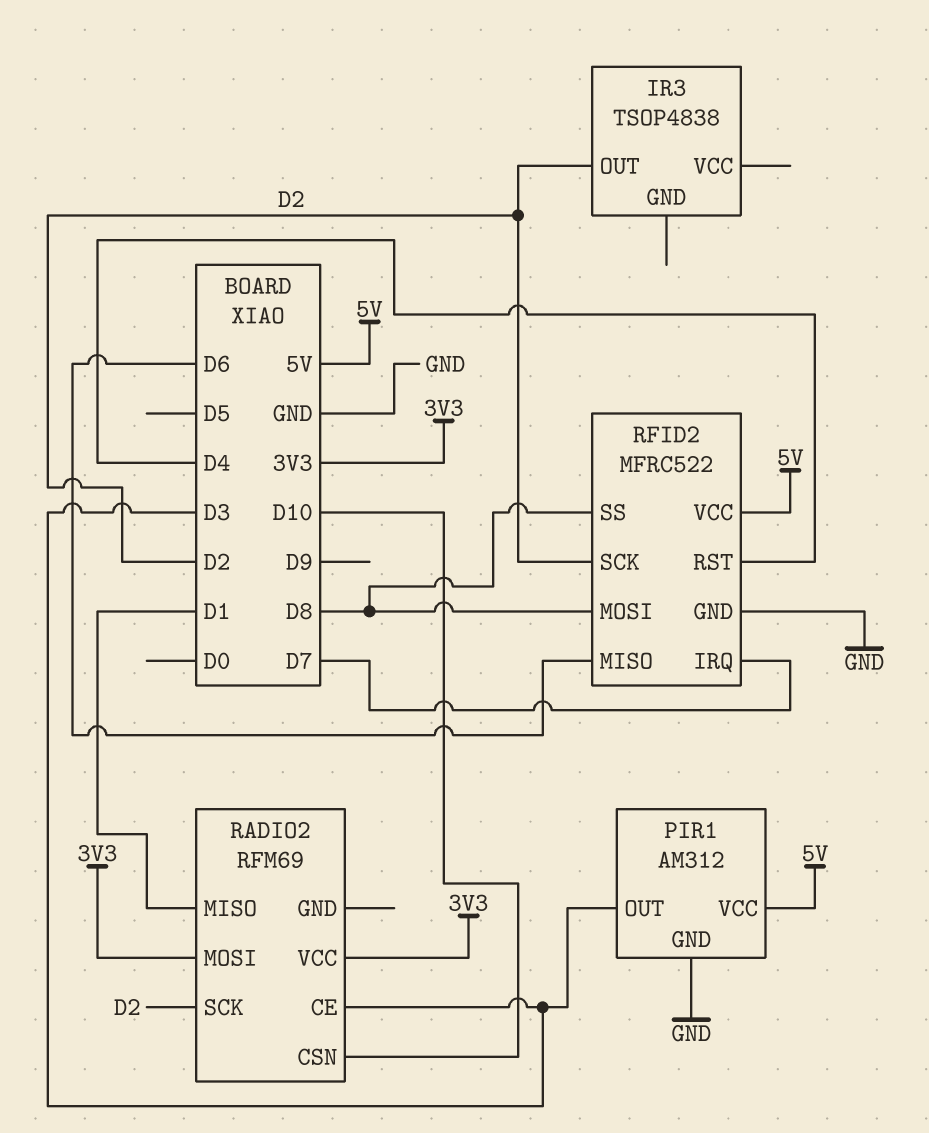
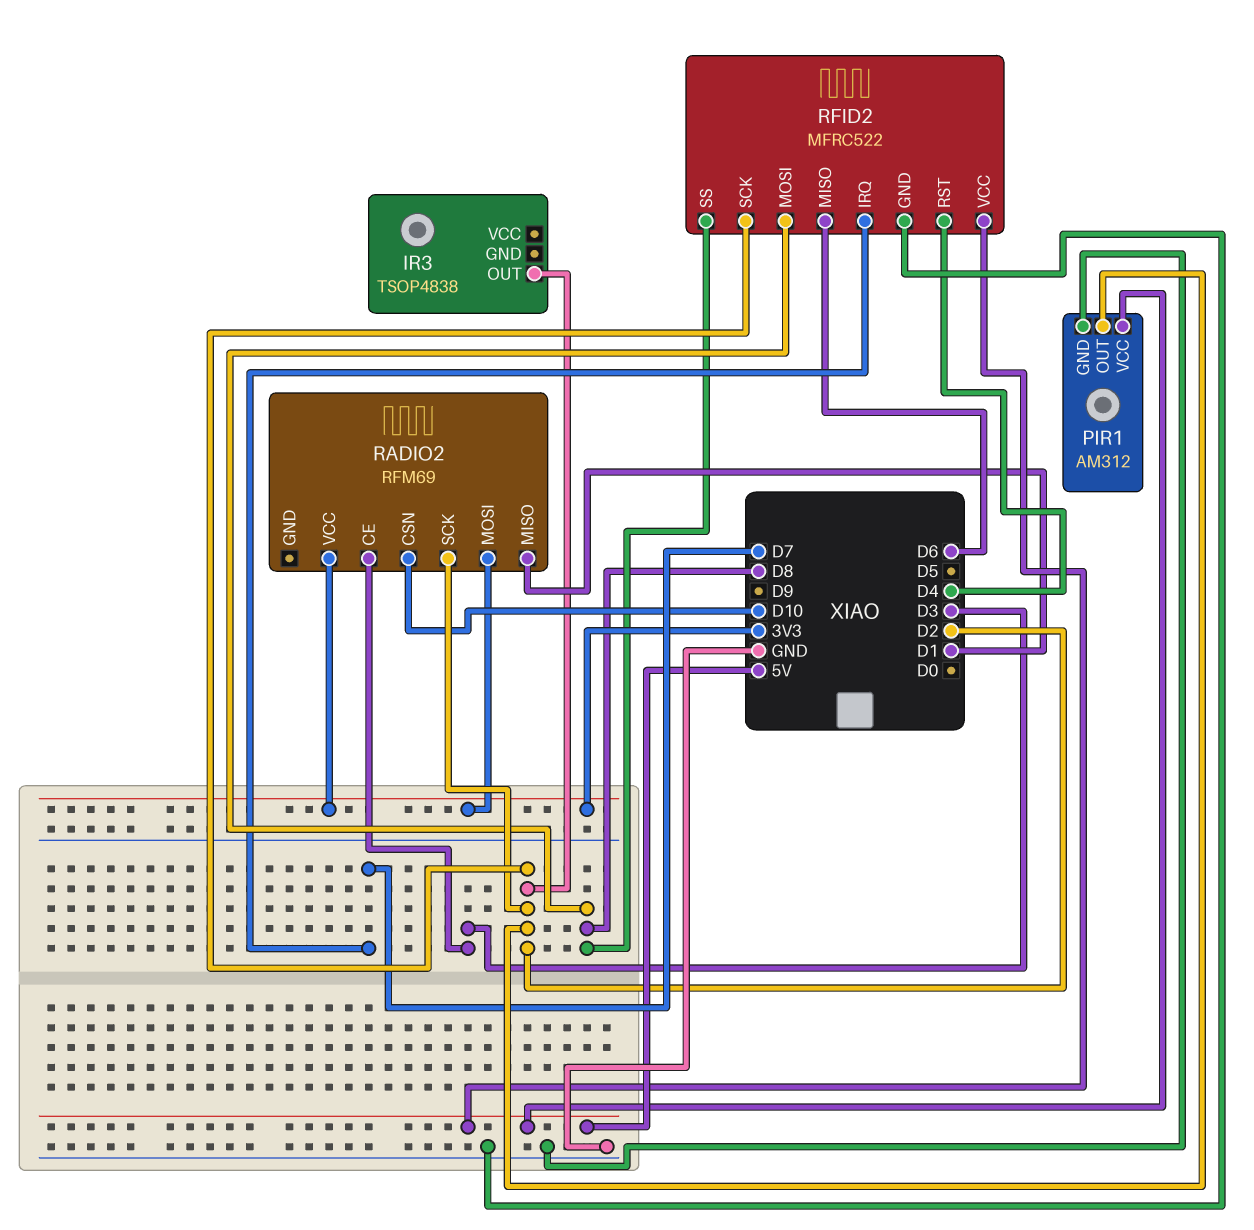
PIR1 pin OUT: D3 -> D2

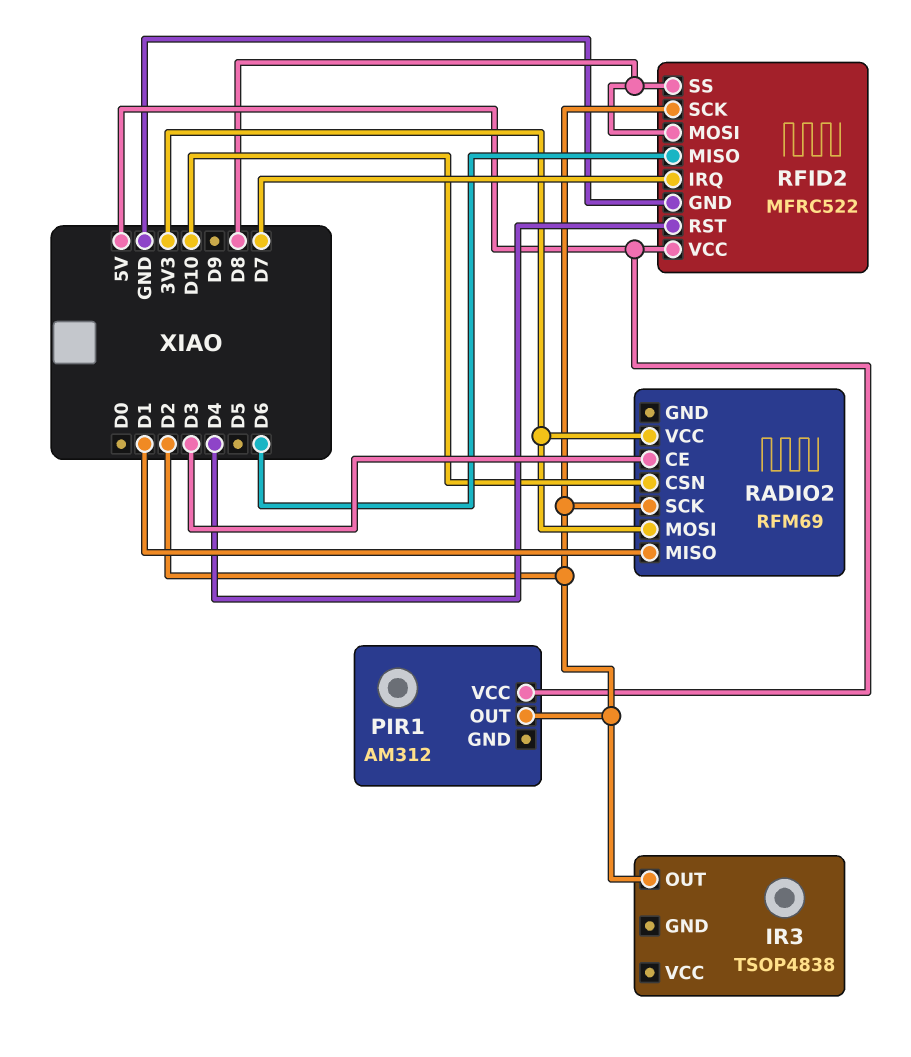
PIR1 pin GND: GND -> none

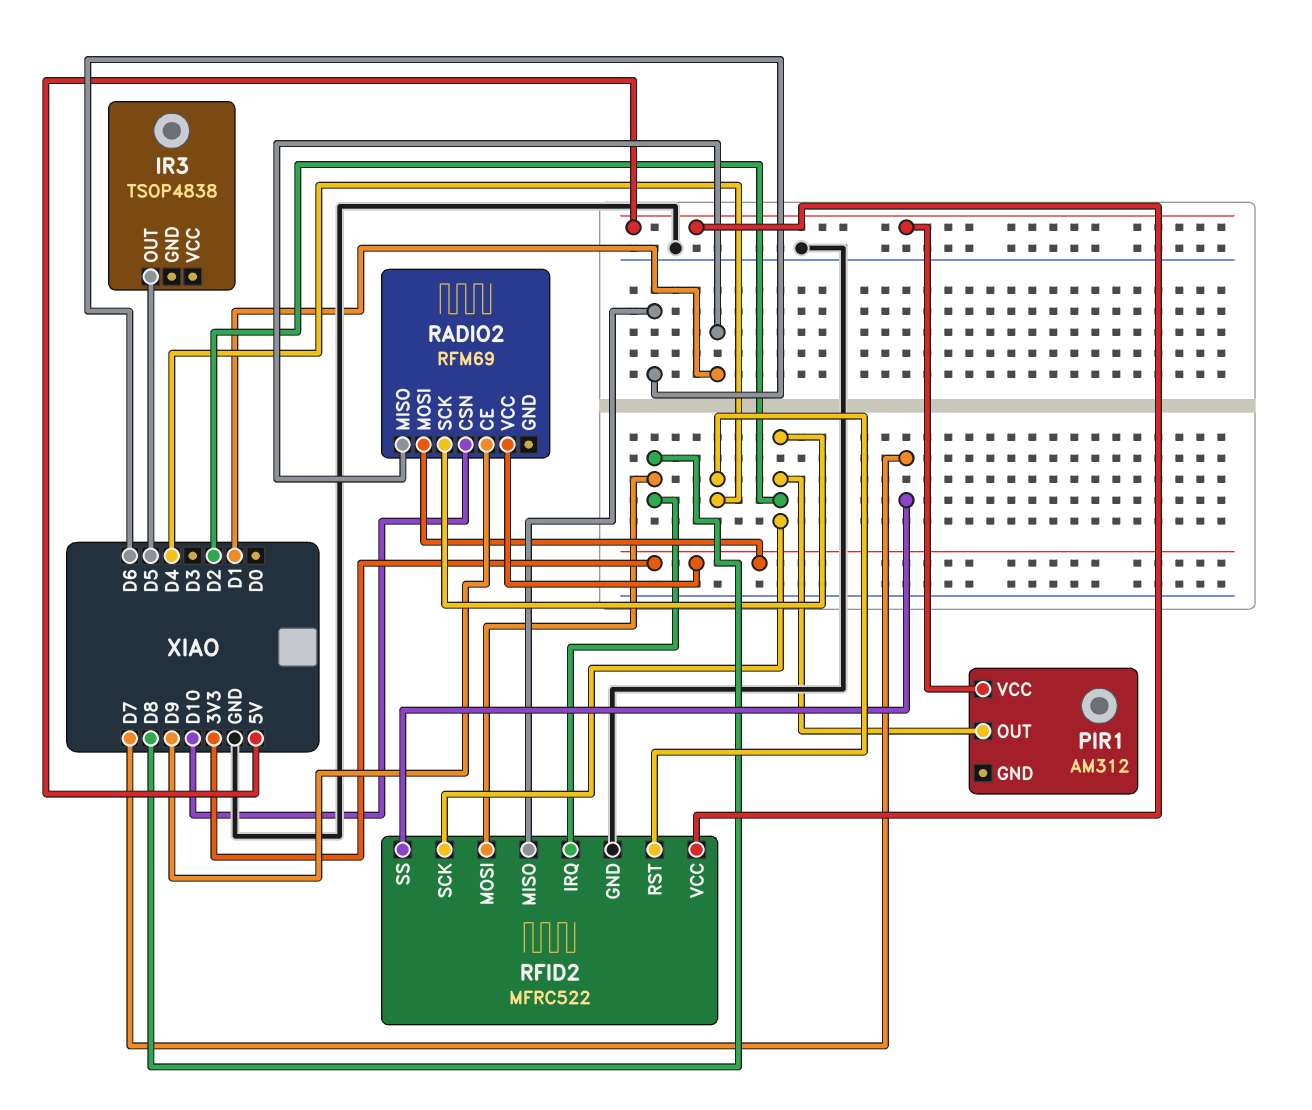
IR3 pin OUT: D2 -> D5
RADIO2 pin CE: D3 -> D9
RFID2 pin IRQ: D7 -> D8
RFID2 pin SS: D8 -> D7

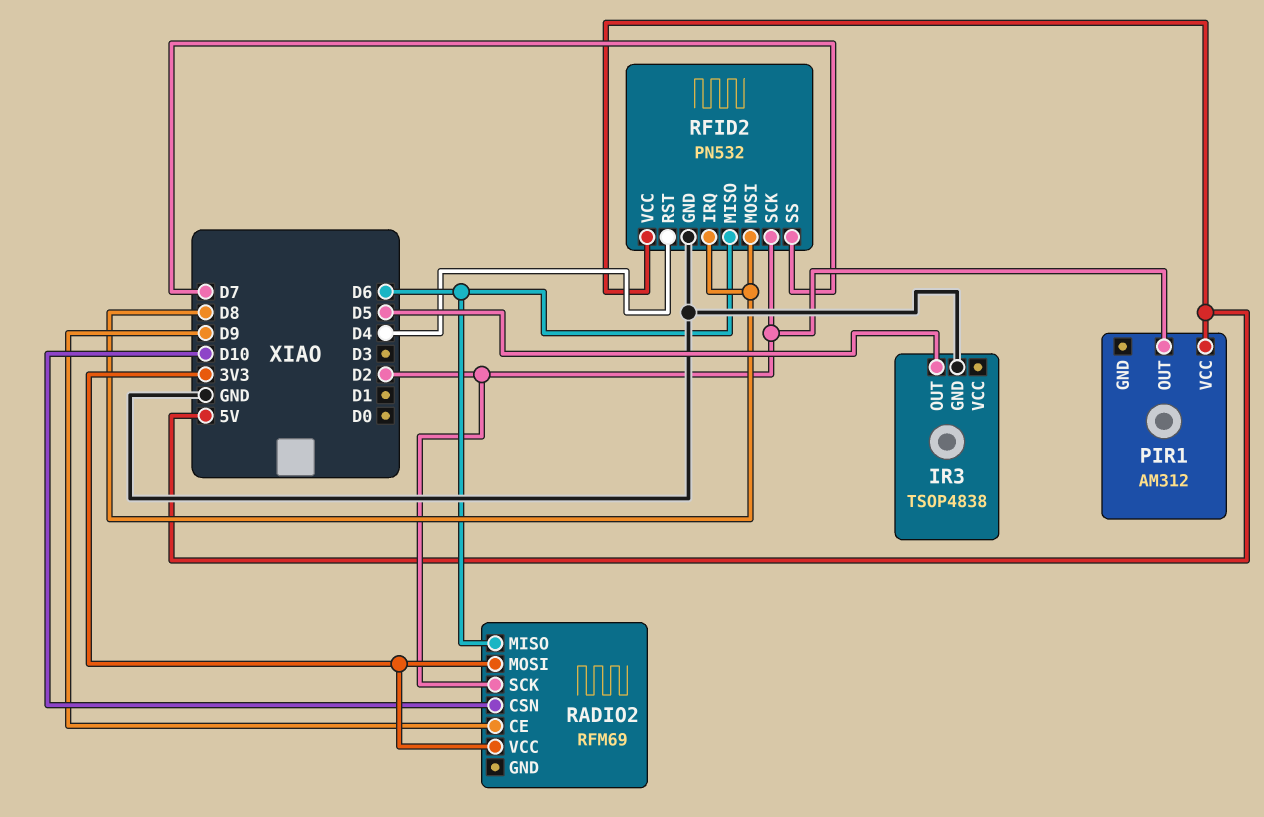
IR3 pin GND: none -> GND
RADIO2 pin MISO: D1 -> D6
RFID2: MFRC522 -> PN532

